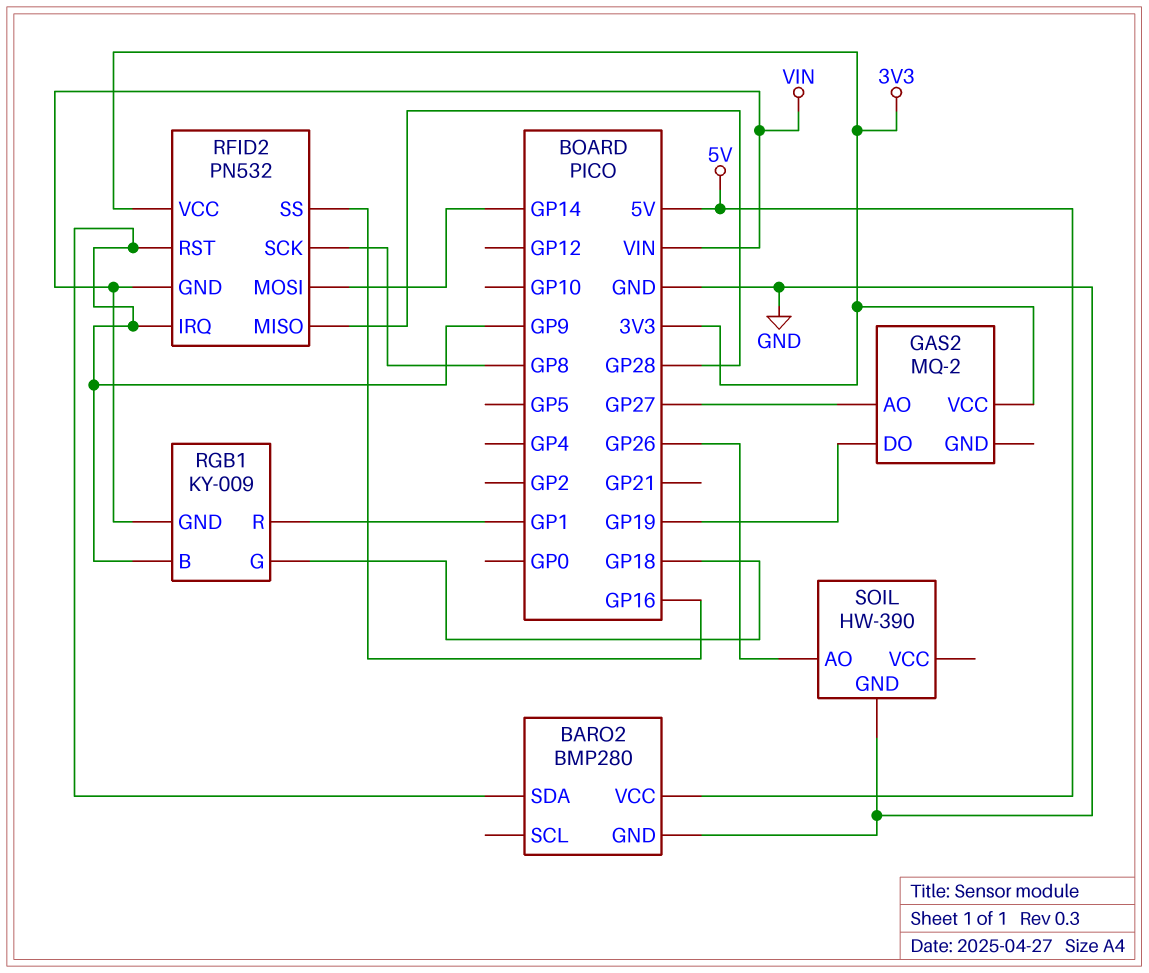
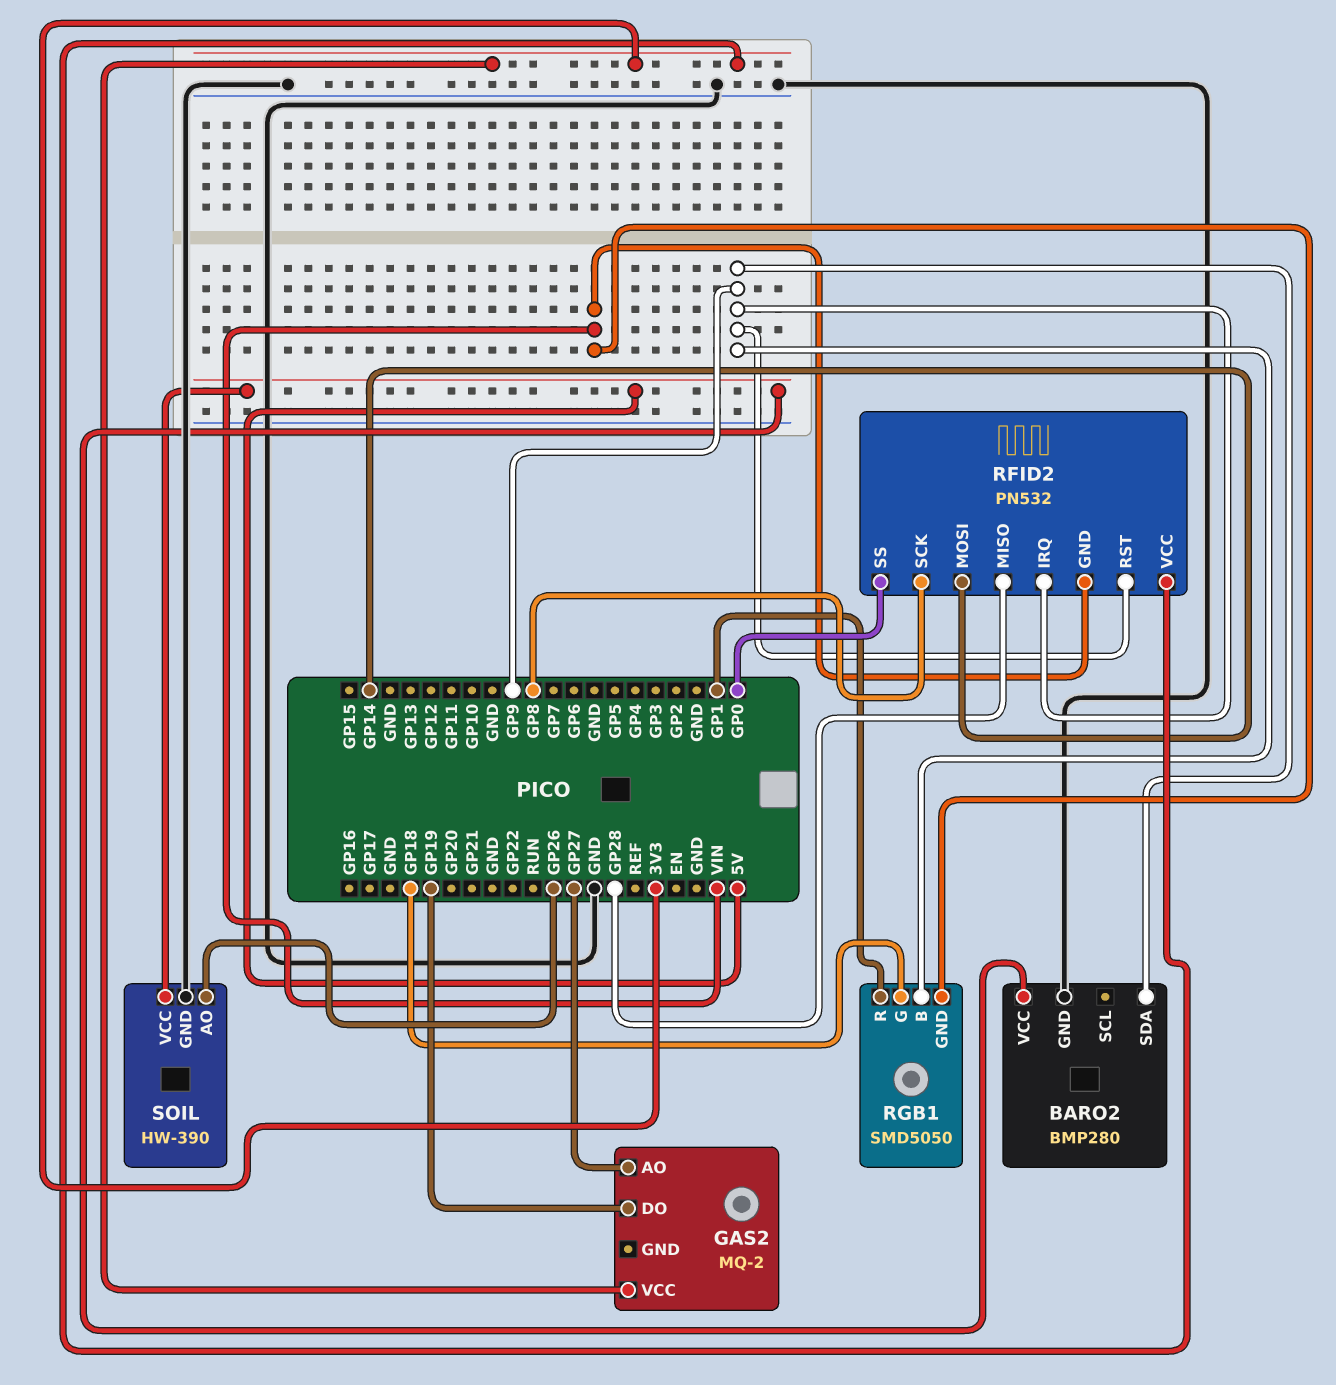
RFID2 pin SS: GP16 -> GP0
RGB1: KY-009 -> SMD5050
SOIL pin VCC: none -> 5V

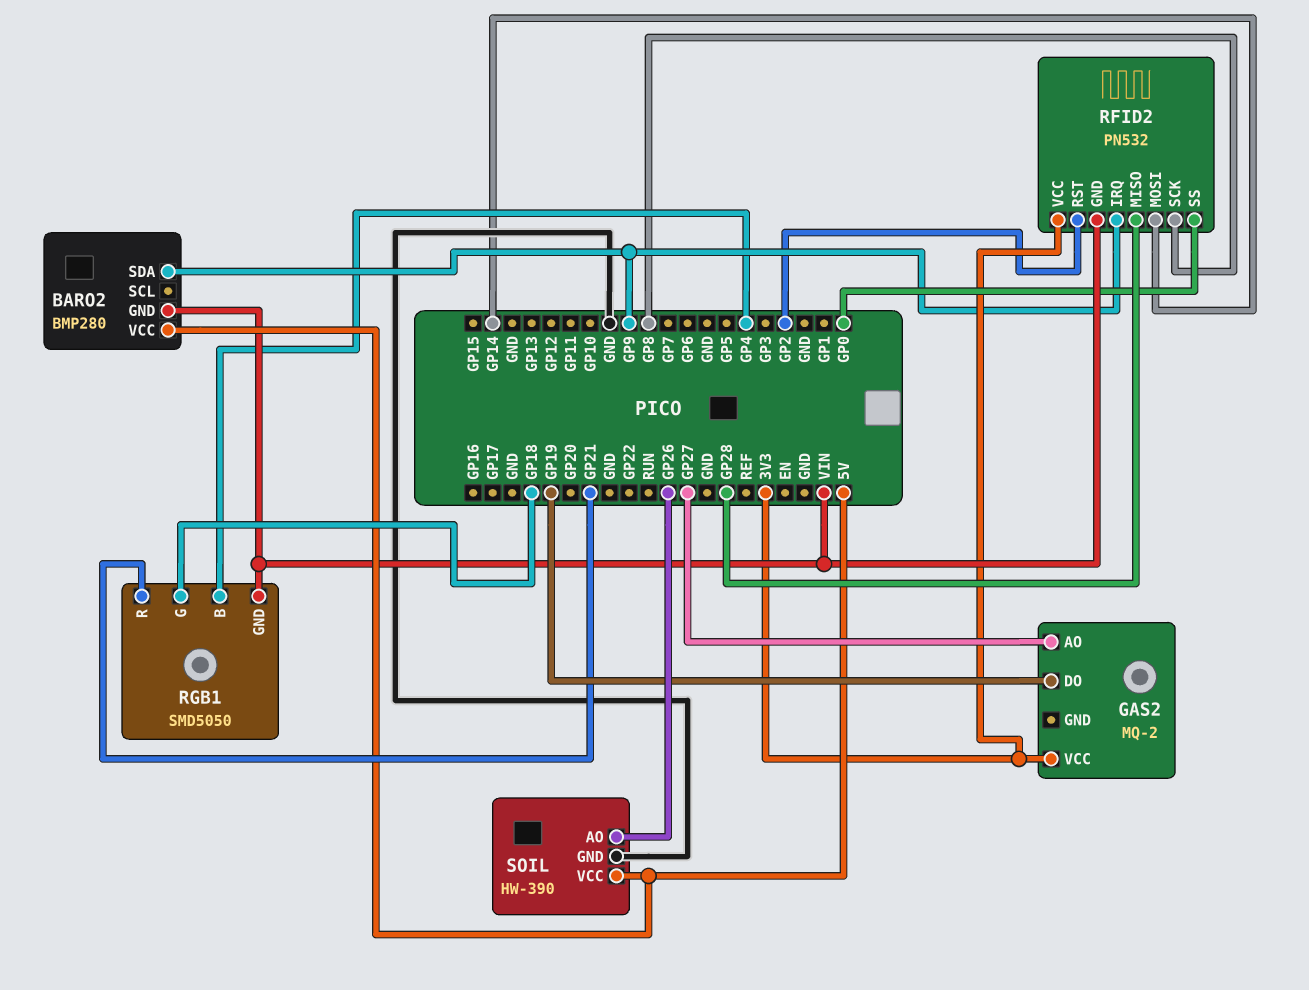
BARO2 pin GND: GND -> VIN
RFID2 pin RST: GP9 -> GP2
RGB1 pin B: GP9 -> GP4
RGB1 pin R: GP1 -> GP21

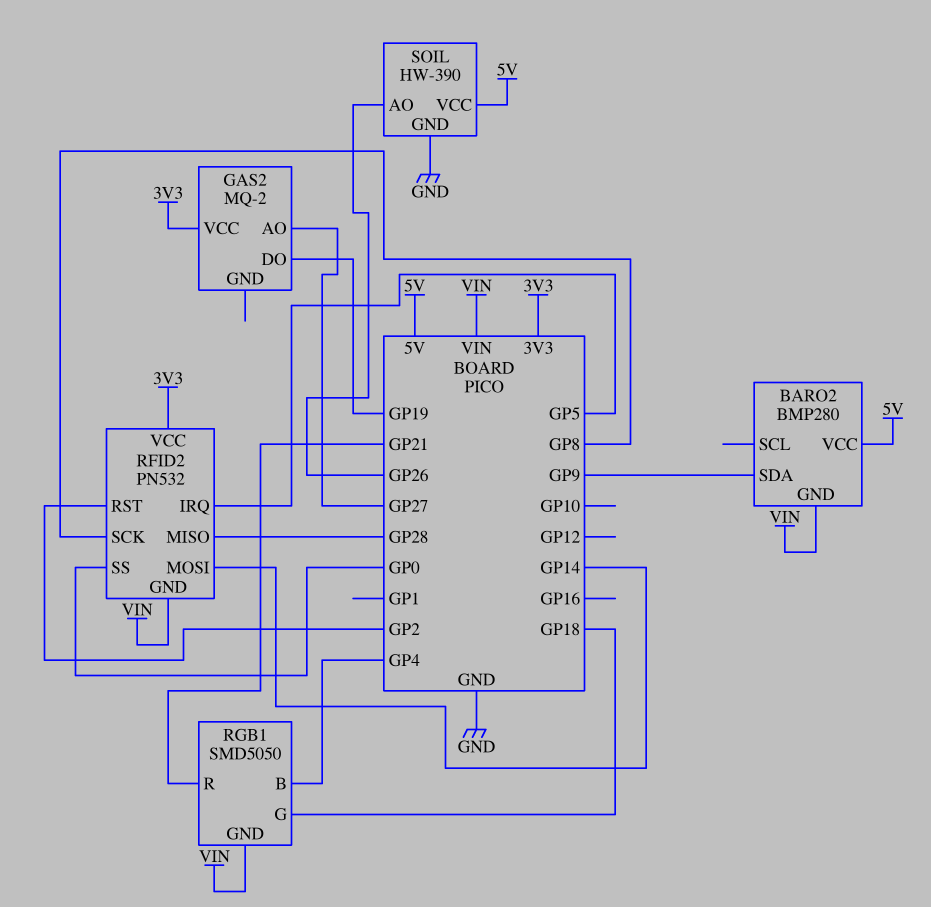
RFID2 pin IRQ: GP9 -> GP5

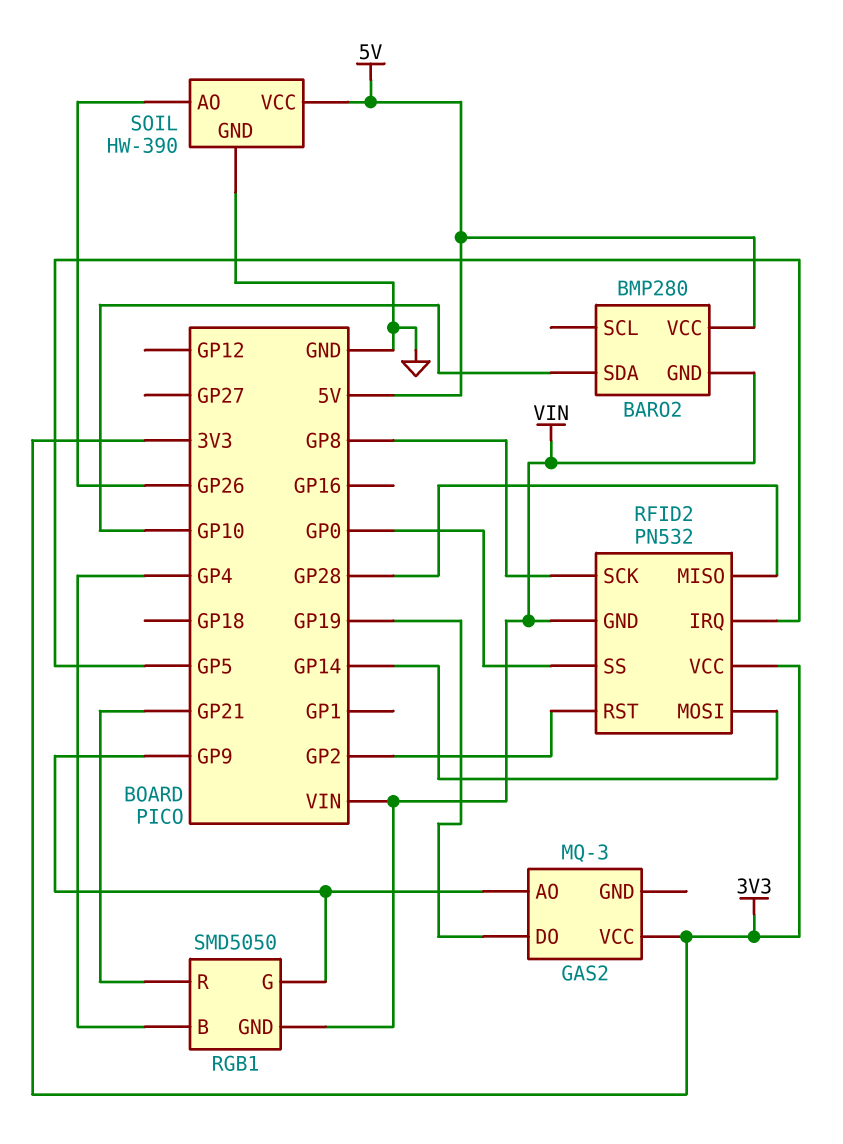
BARO2 pin SDA: GP9 -> GP10
GAS2: MQ-2 -> MQ-3
GAS2 pin AO: GP27 -> GP9
RGB1 pin G: GP18 -> GP9

